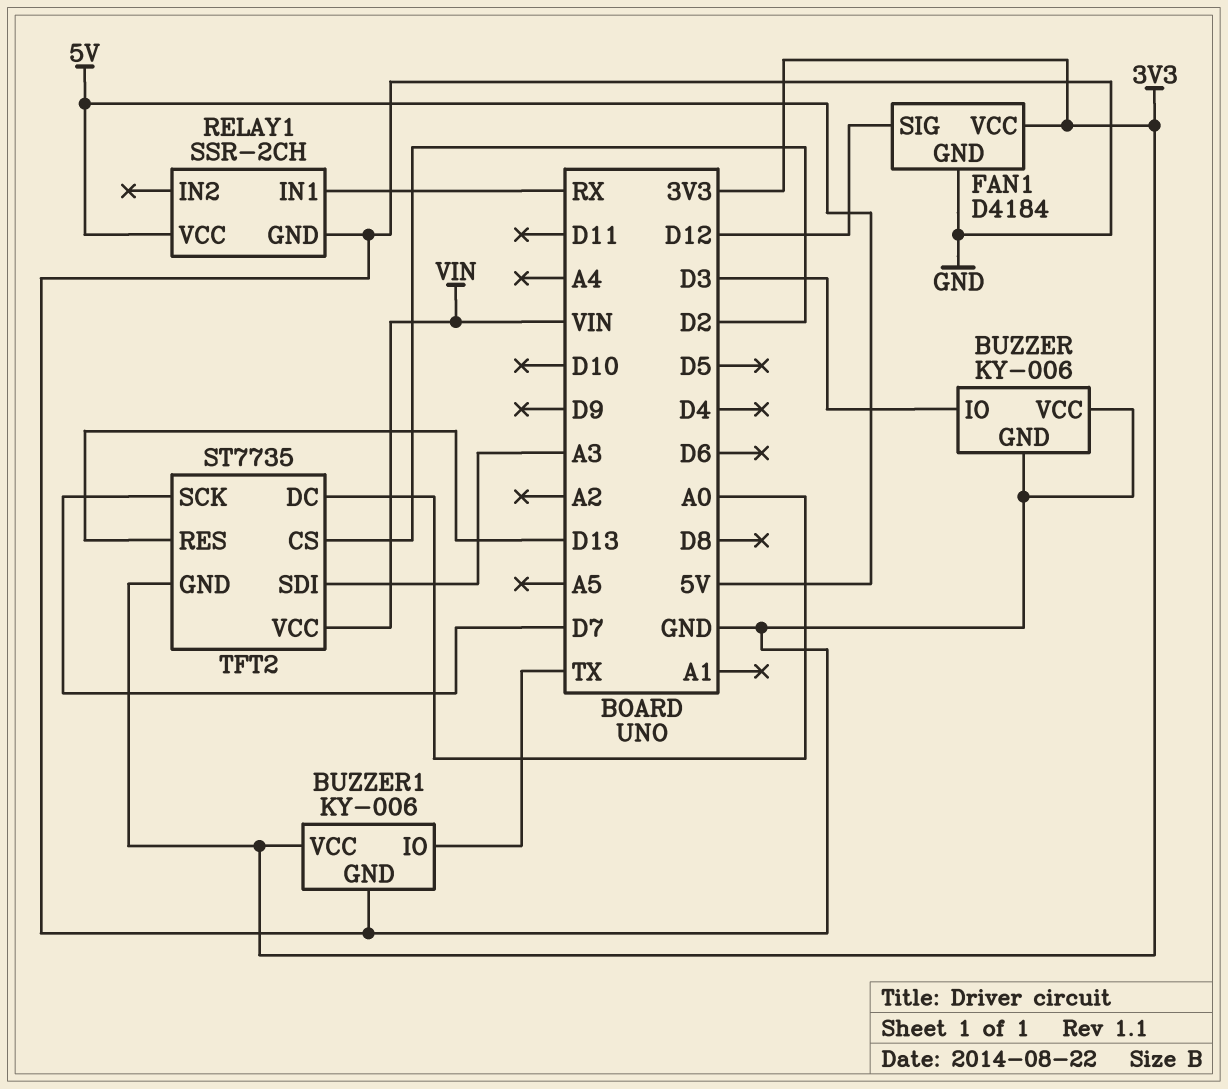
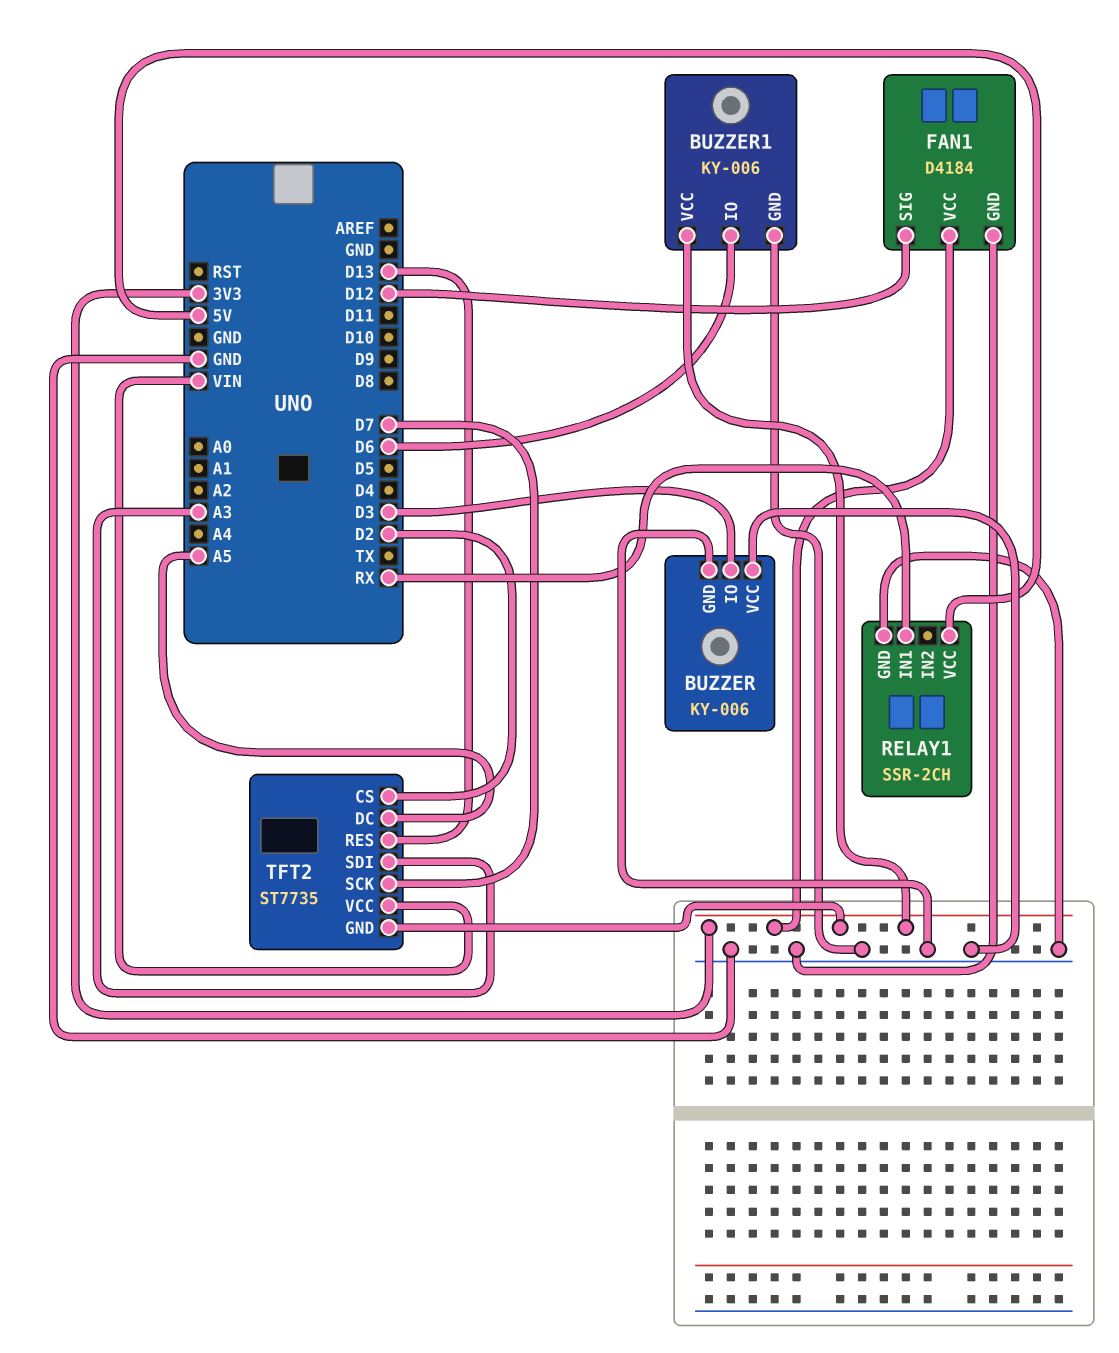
BUZZER1 pin IO: TX -> D6
TFT2 pin DC: A0 -> A5

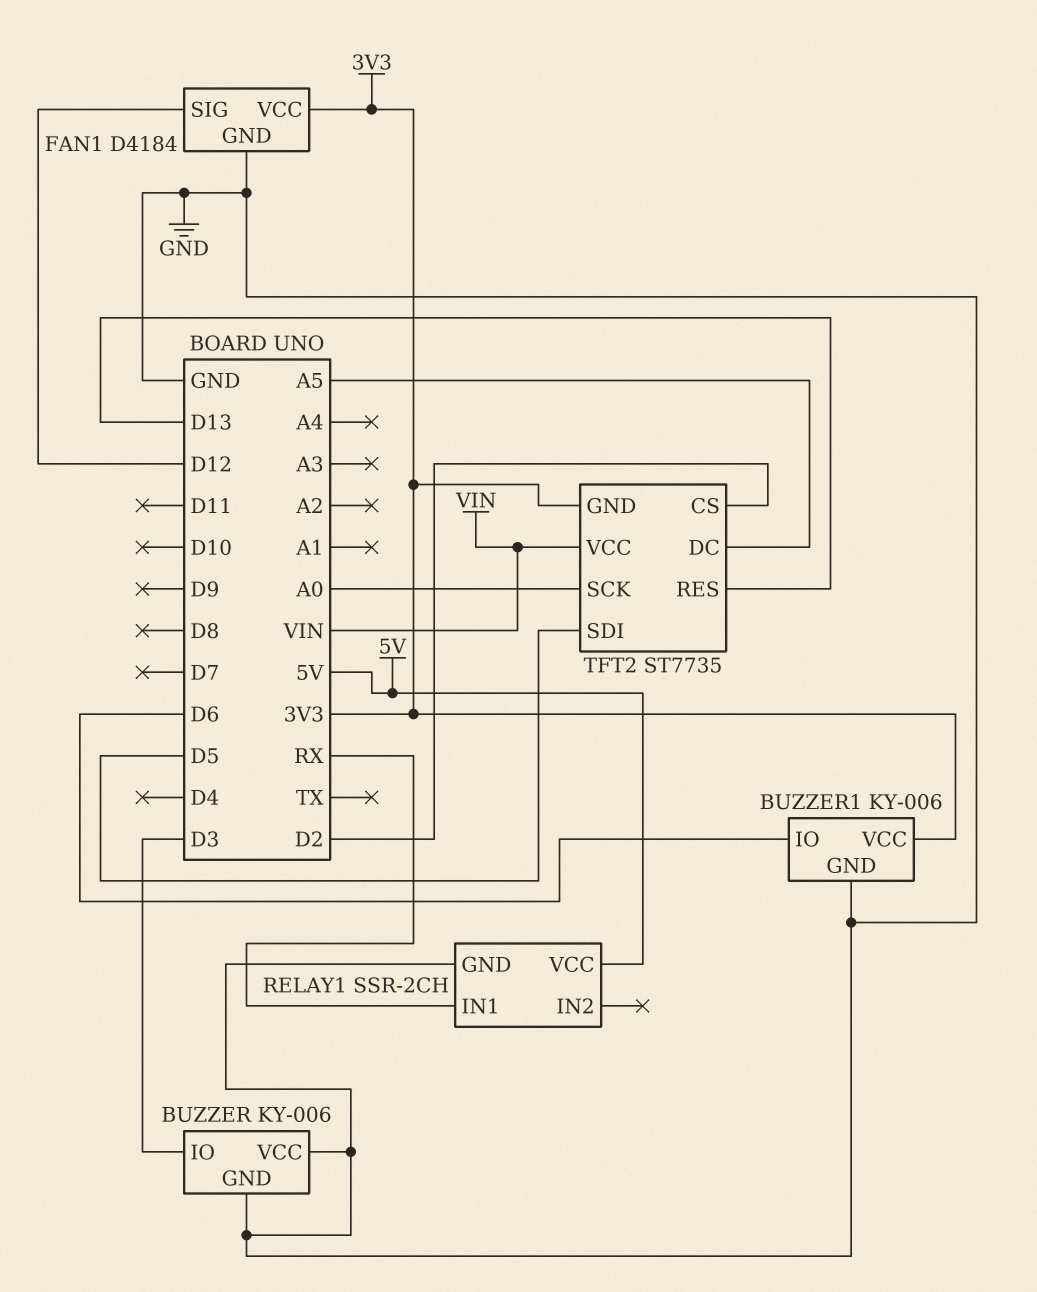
TFT2 pin SCK: D7 -> A0
TFT2 pin SDI: A3 -> D5

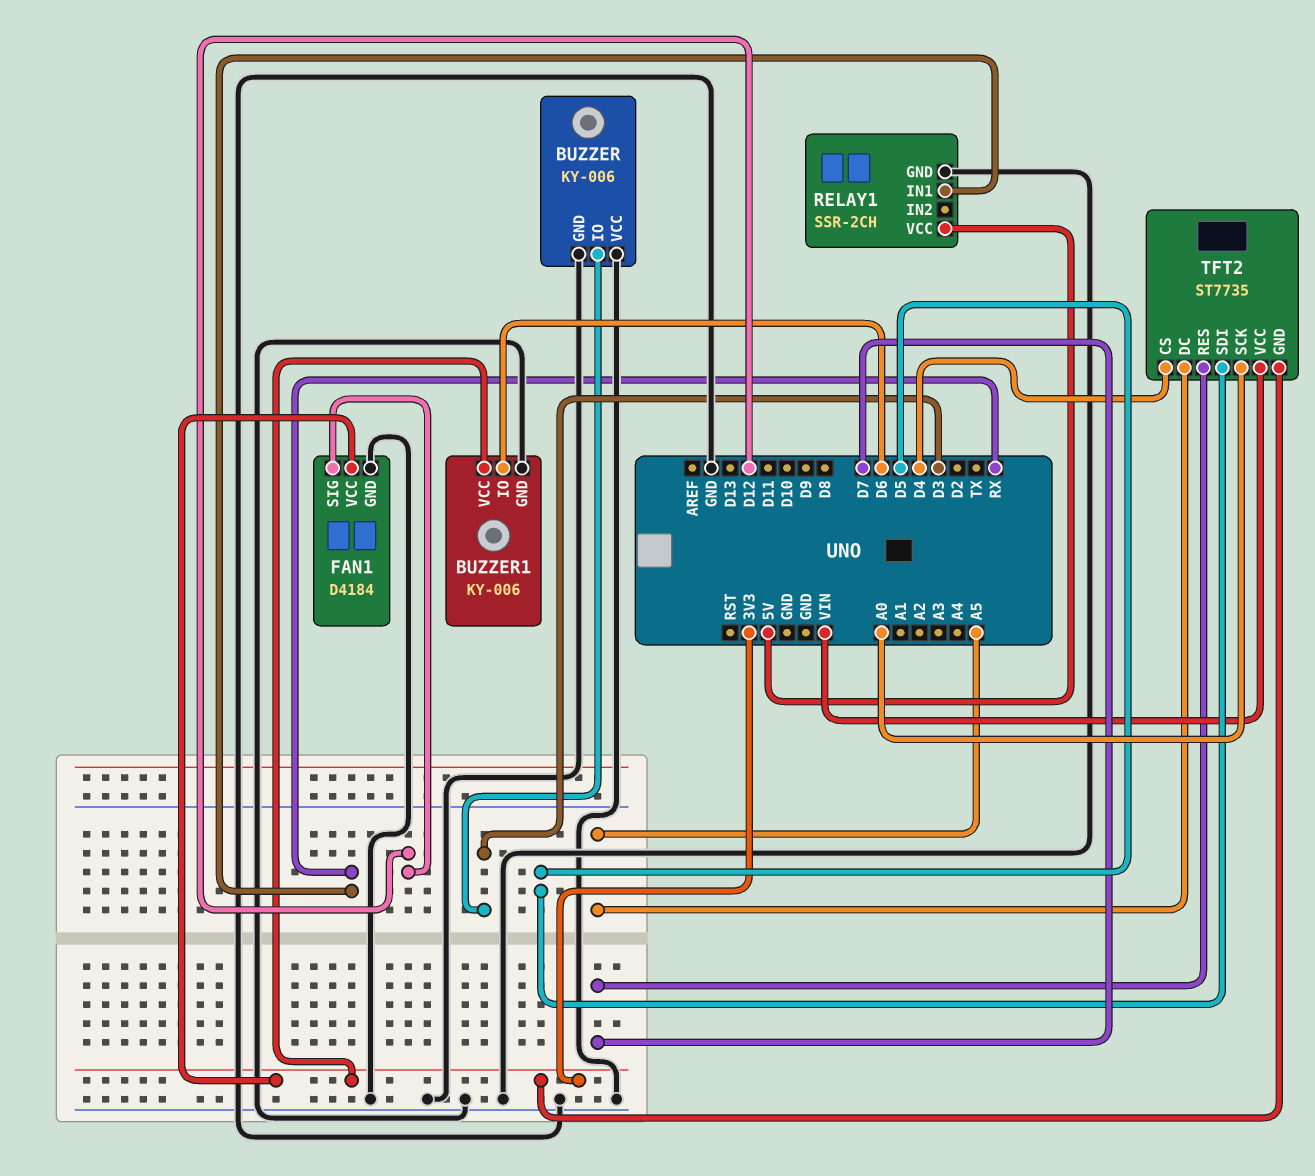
TFT2 pin CS: D2 -> D4
TFT2 pin RES: D13 -> D7

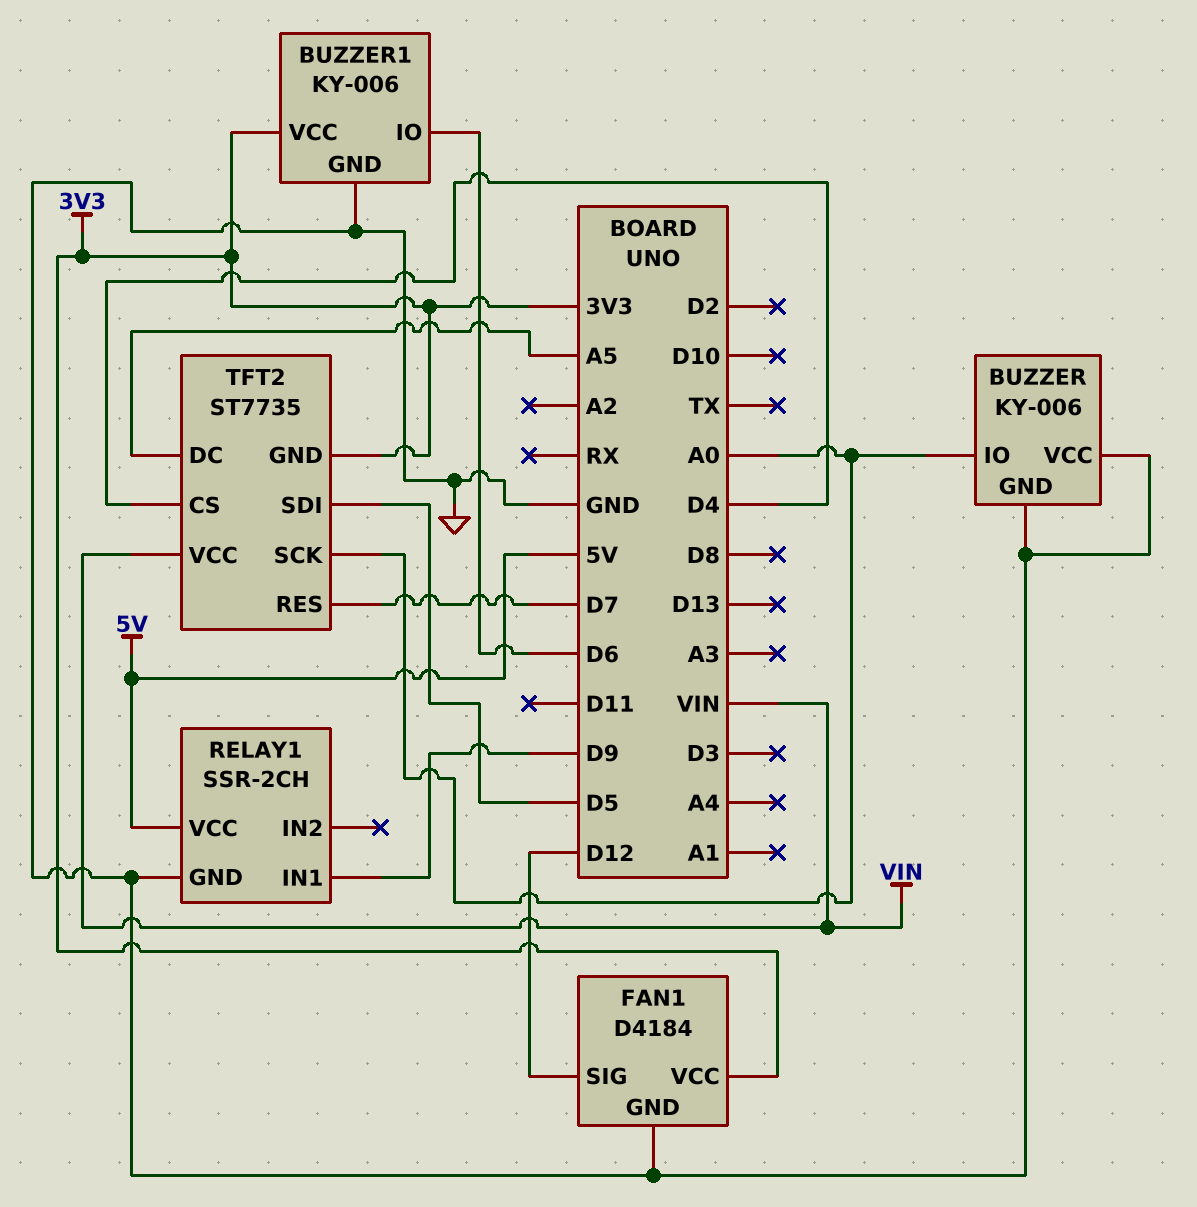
BUZZER pin IO: D3 -> A0
RELAY1 pin IN1: RX -> D9

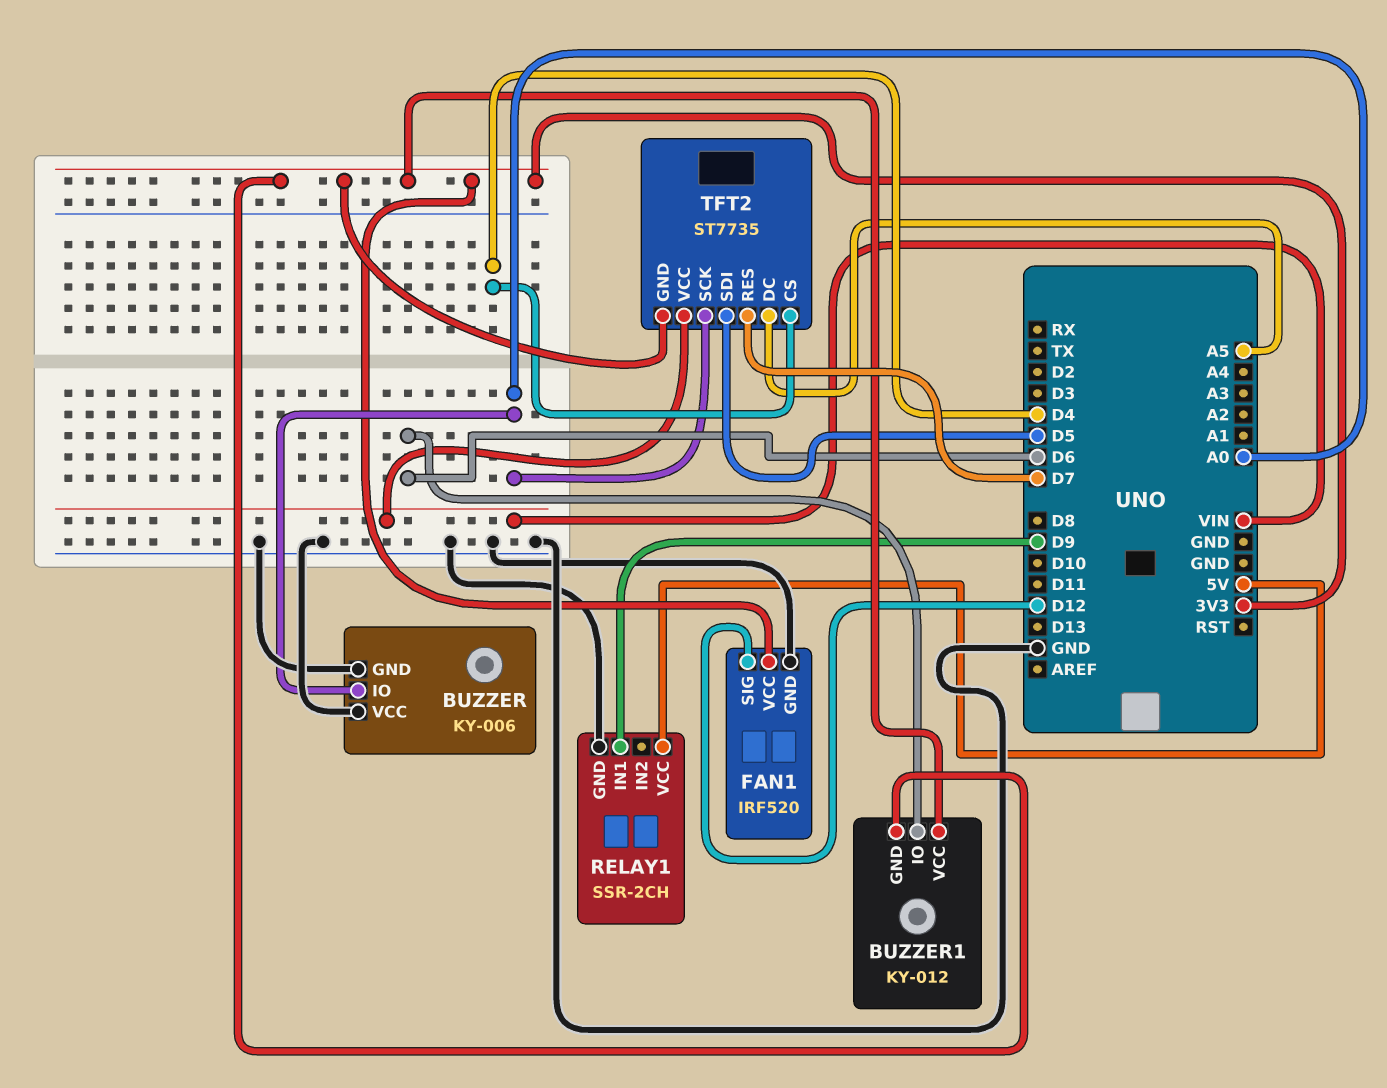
BUZZER1: KY-006 -> KY-012
BUZZER1 pin GND: GND -> 3V3
FAN1: D4184 -> IRF520

